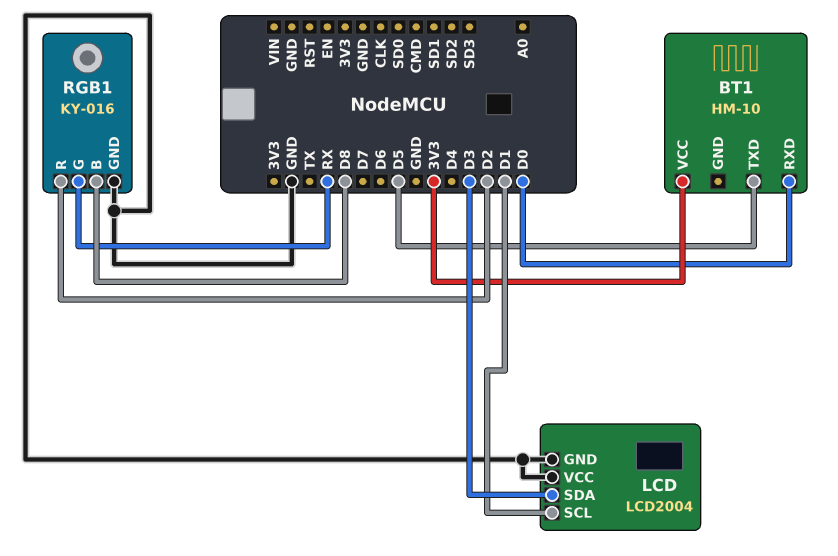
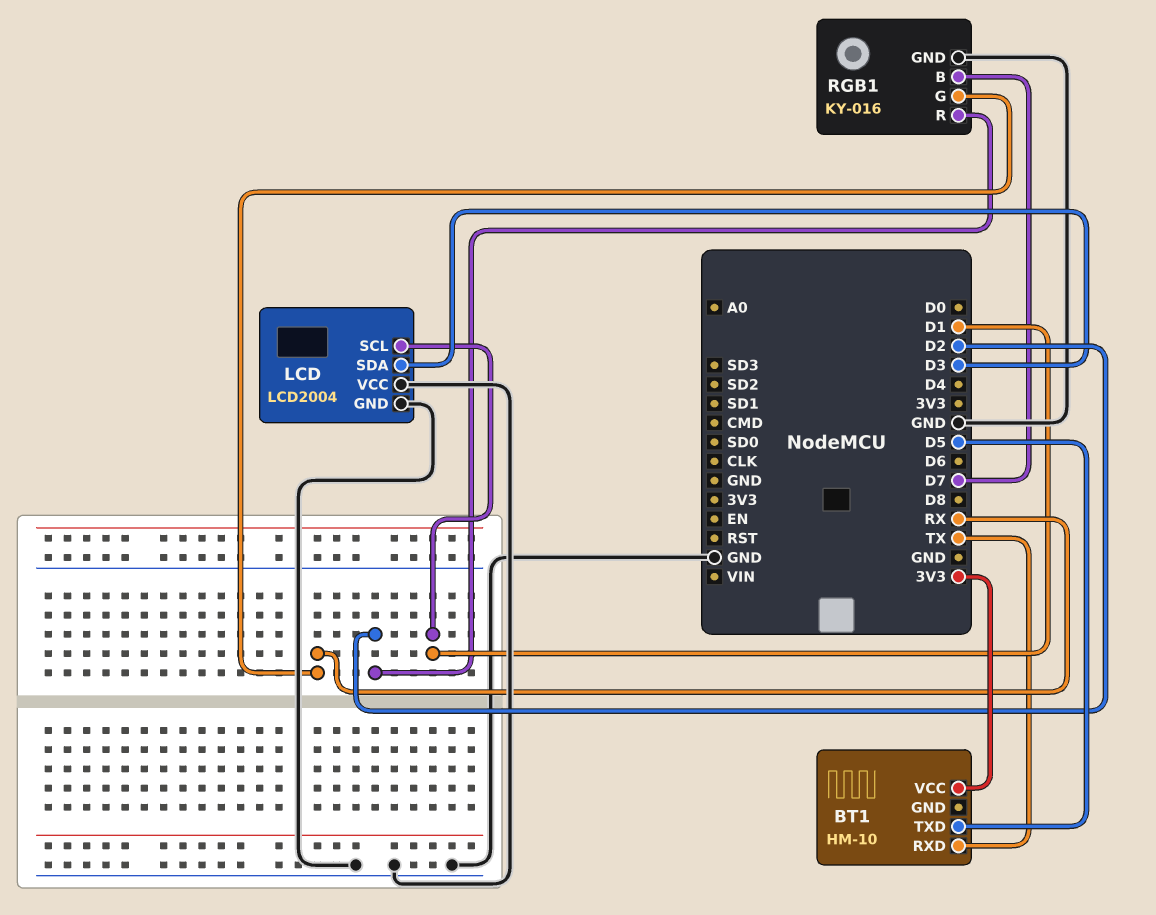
BT1 pin RXD: D0 -> TX
RGB1 pin B: D8 -> D7

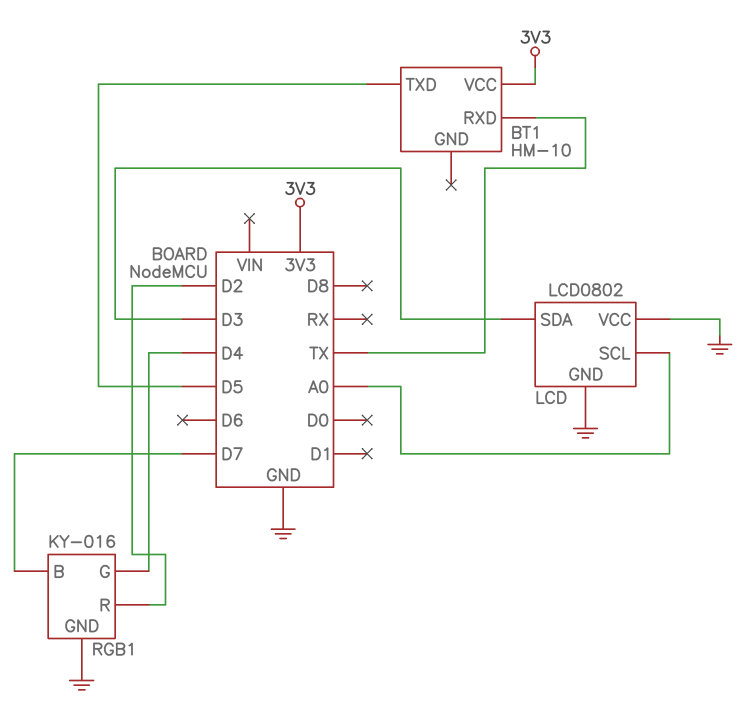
LCD: LCD2004 -> LCD0802
LCD pin SCL: D1 -> A0
RGB1 pin G: RX -> D4

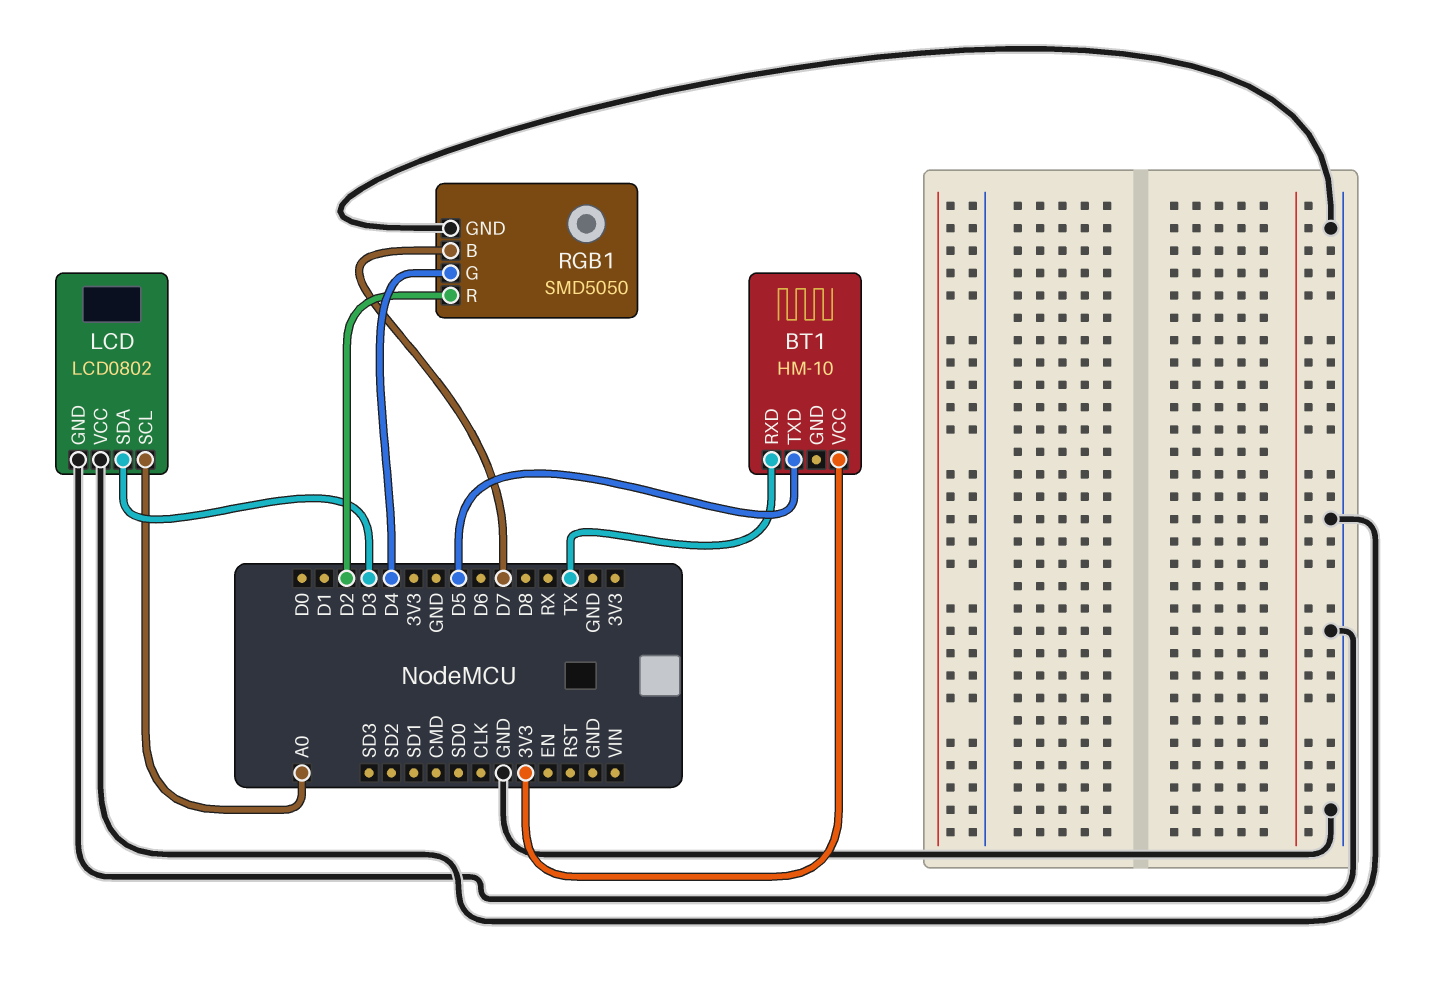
RGB1: KY-016 -> SMD5050

